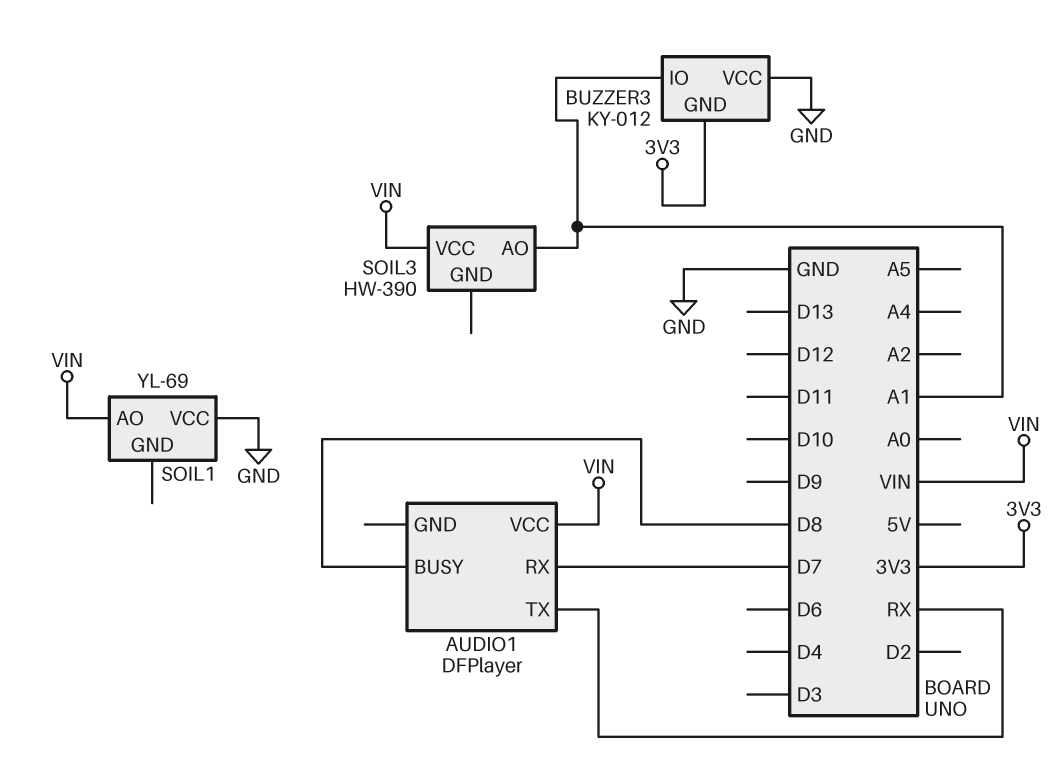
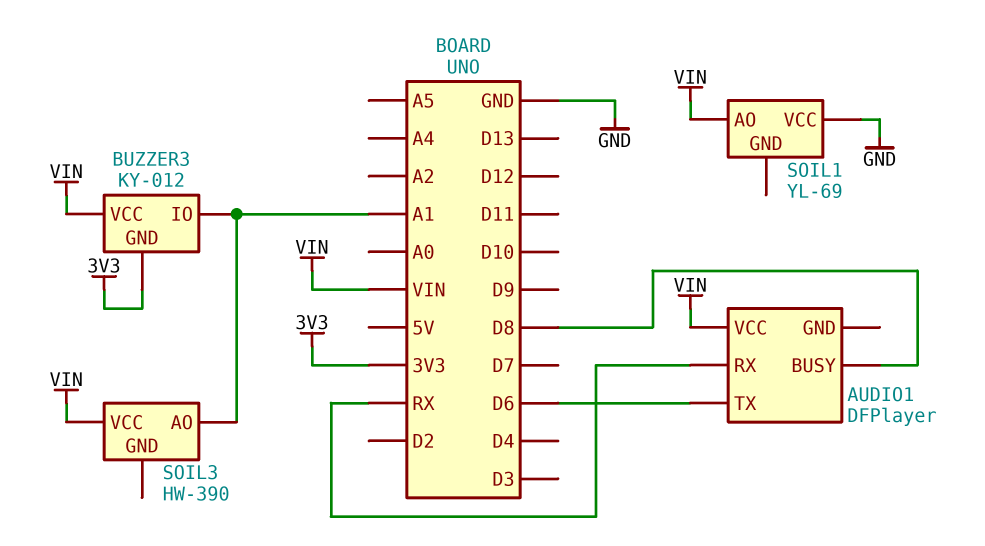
AUDIO1 pin RX: D7 -> RX
AUDIO1 pin TX: RX -> D6
BUZZER3 pin VCC: GND -> VIN

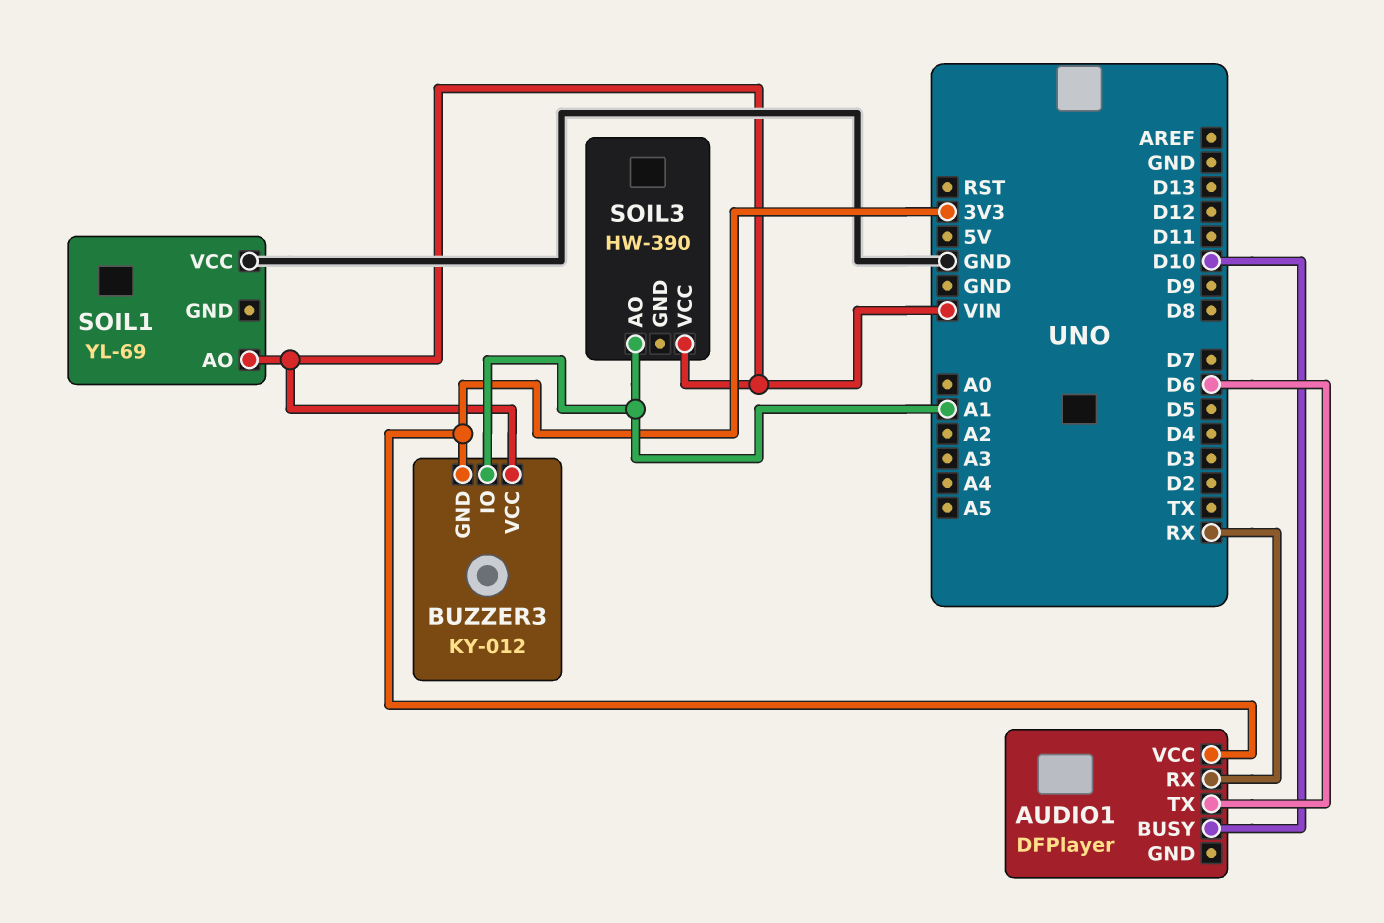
AUDIO1 pin BUSY: D8 -> D10
AUDIO1 pin VCC: VIN -> 3V3

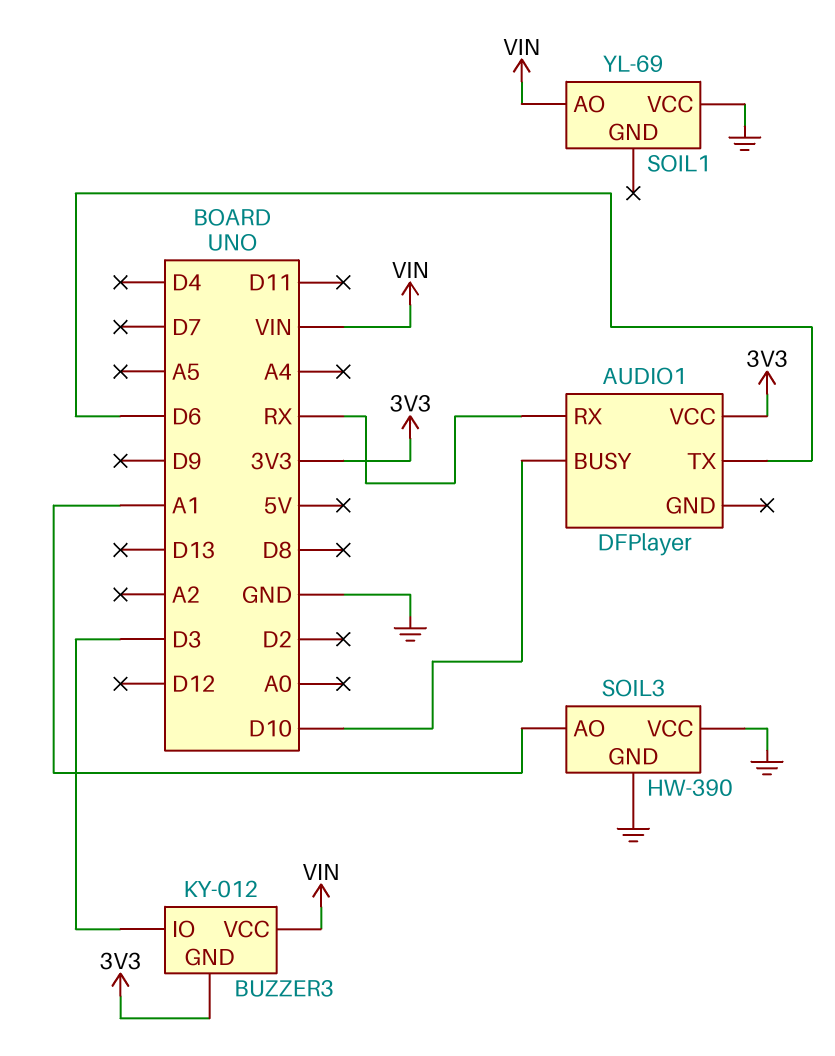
BUZZER3 pin IO: A1 -> D3
SOIL3 pin GND: none -> GND
SOIL3 pin VCC: VIN -> GND

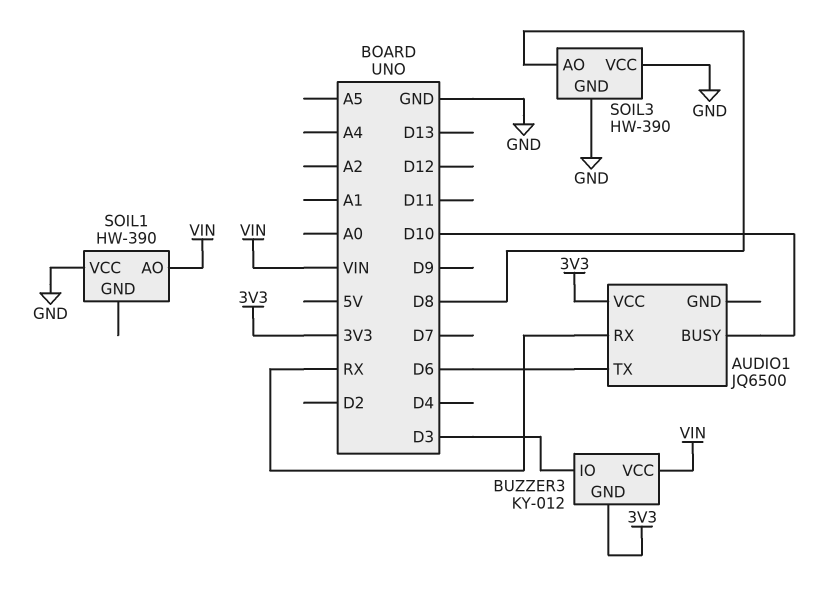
AUDIO1: DFPlayer -> JQ6500
SOIL1: YL-69 -> HW-390
SOIL3 pin AO: A1 -> D8

